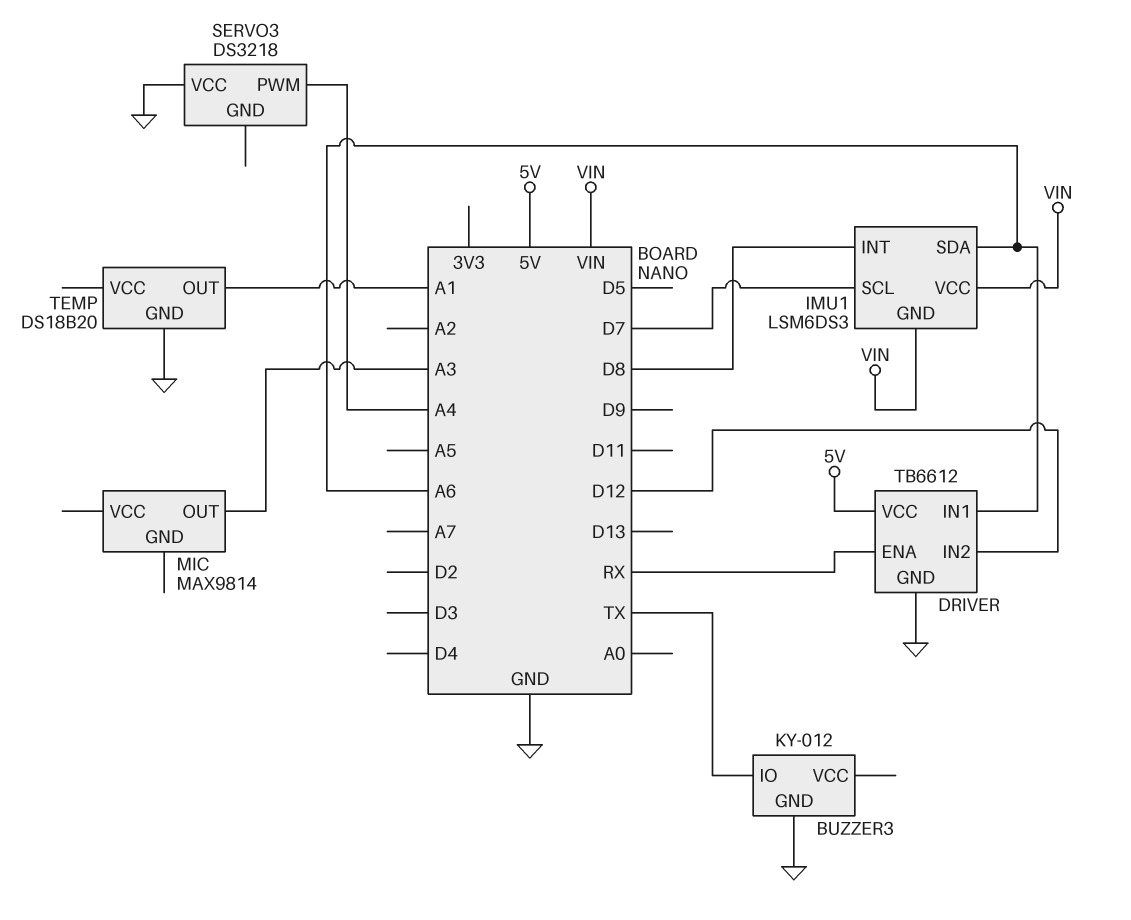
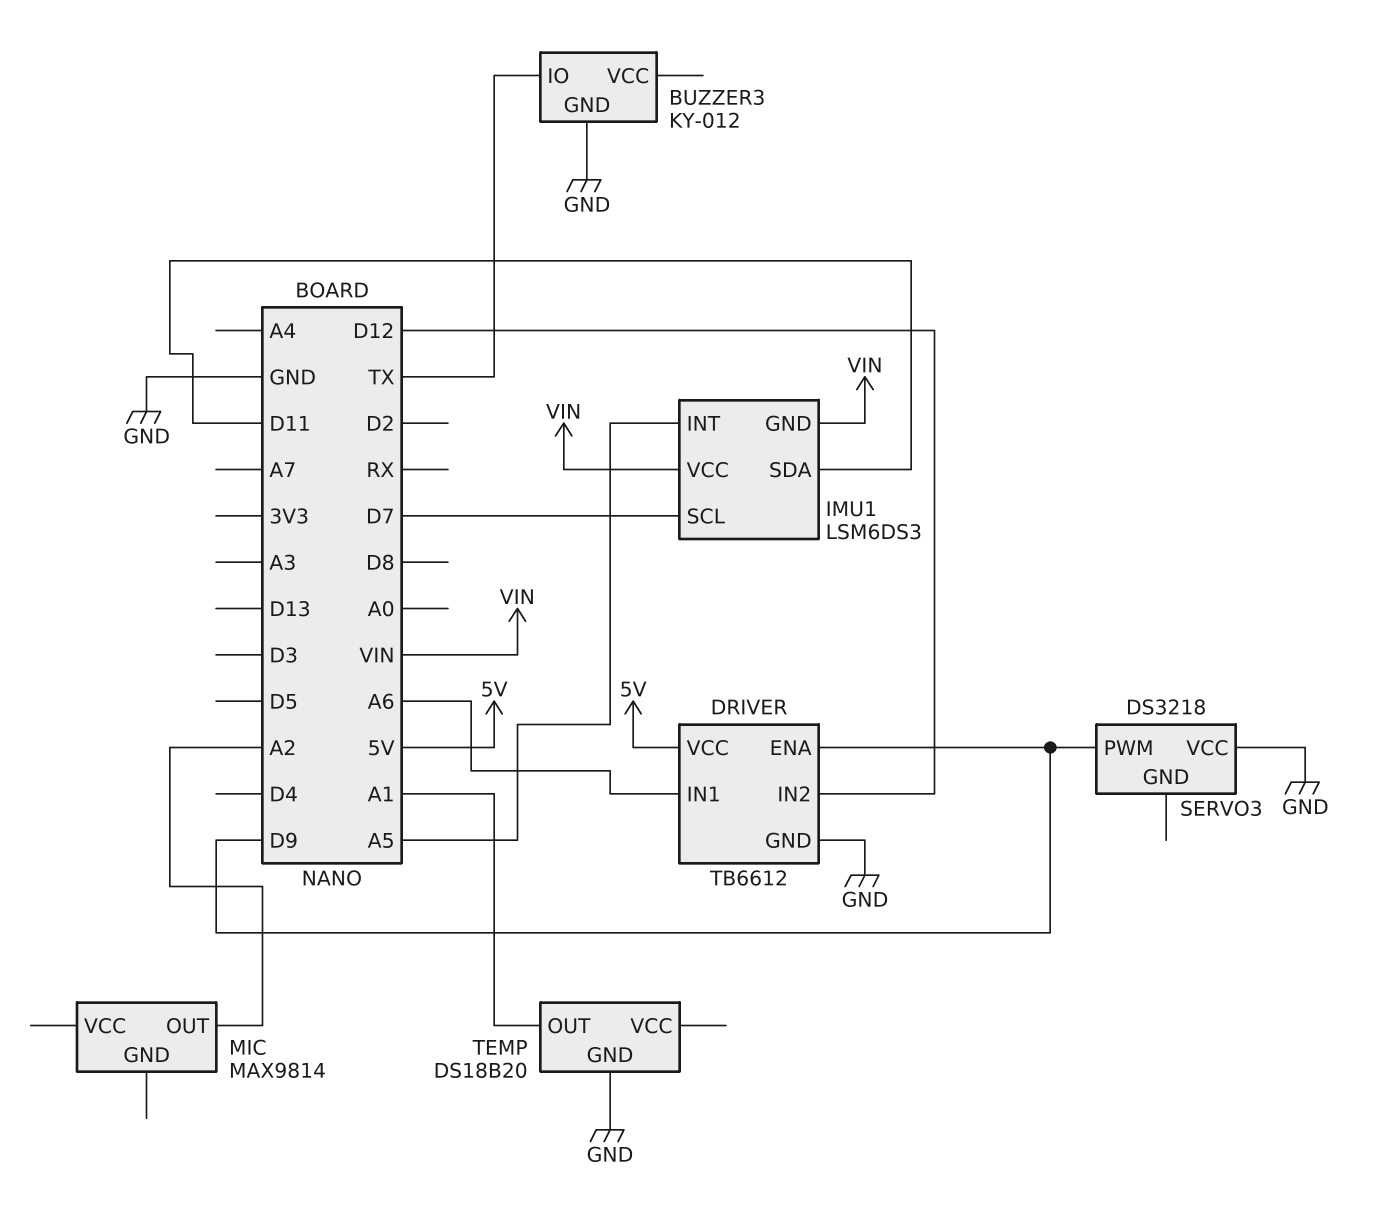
DRIVER pin ENA: RX -> D9
IMU1 pin INT: D8 -> A5
IMU1 pin SDA: A6 -> D11
MIC pin OUT: A3 -> A2
SERVO3 pin PWM: A4 -> D9

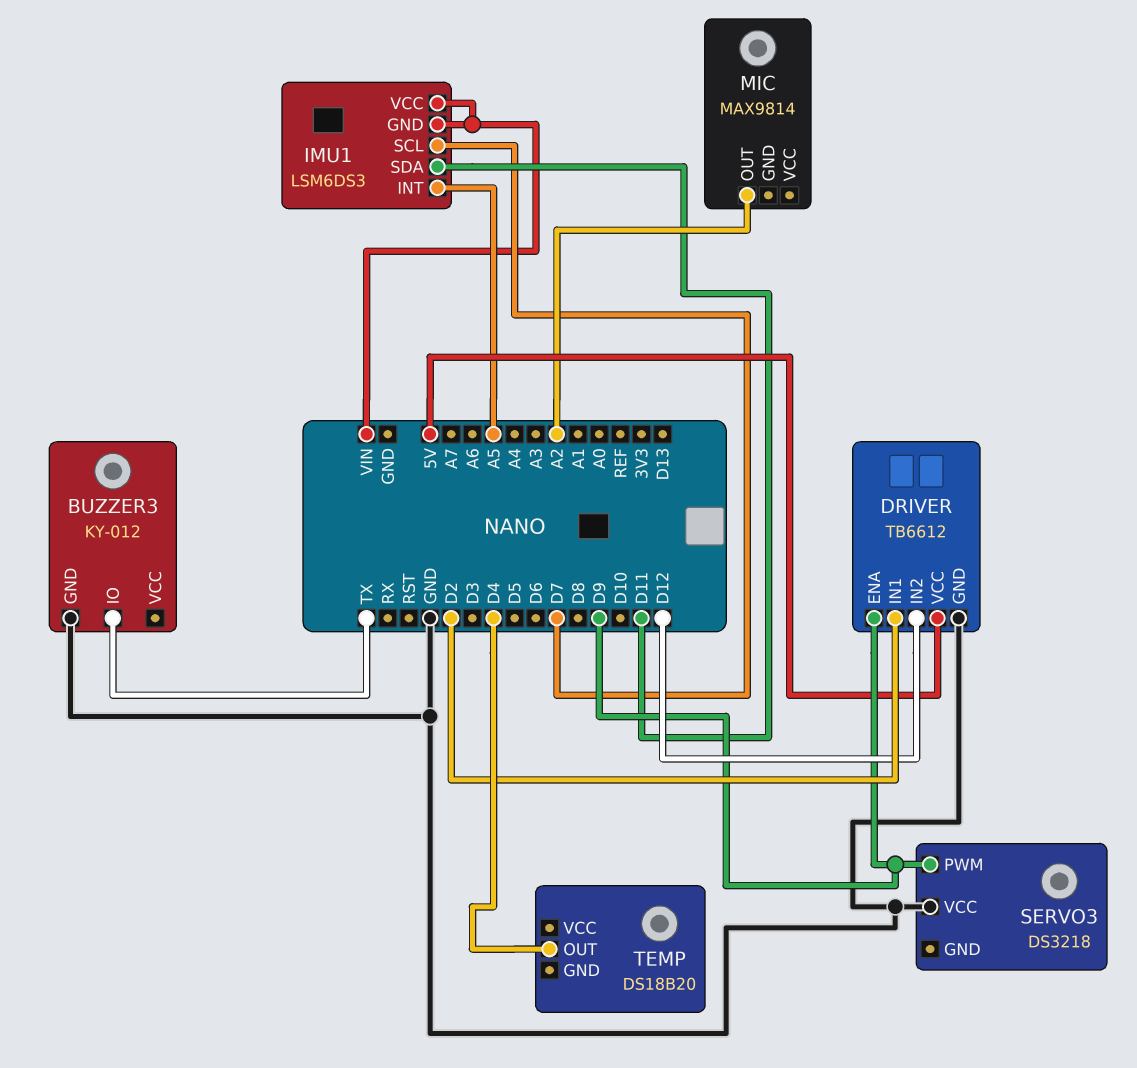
DRIVER pin IN1: A6 -> D2
TEMP pin GND: GND -> none
TEMP pin OUT: A1 -> D4

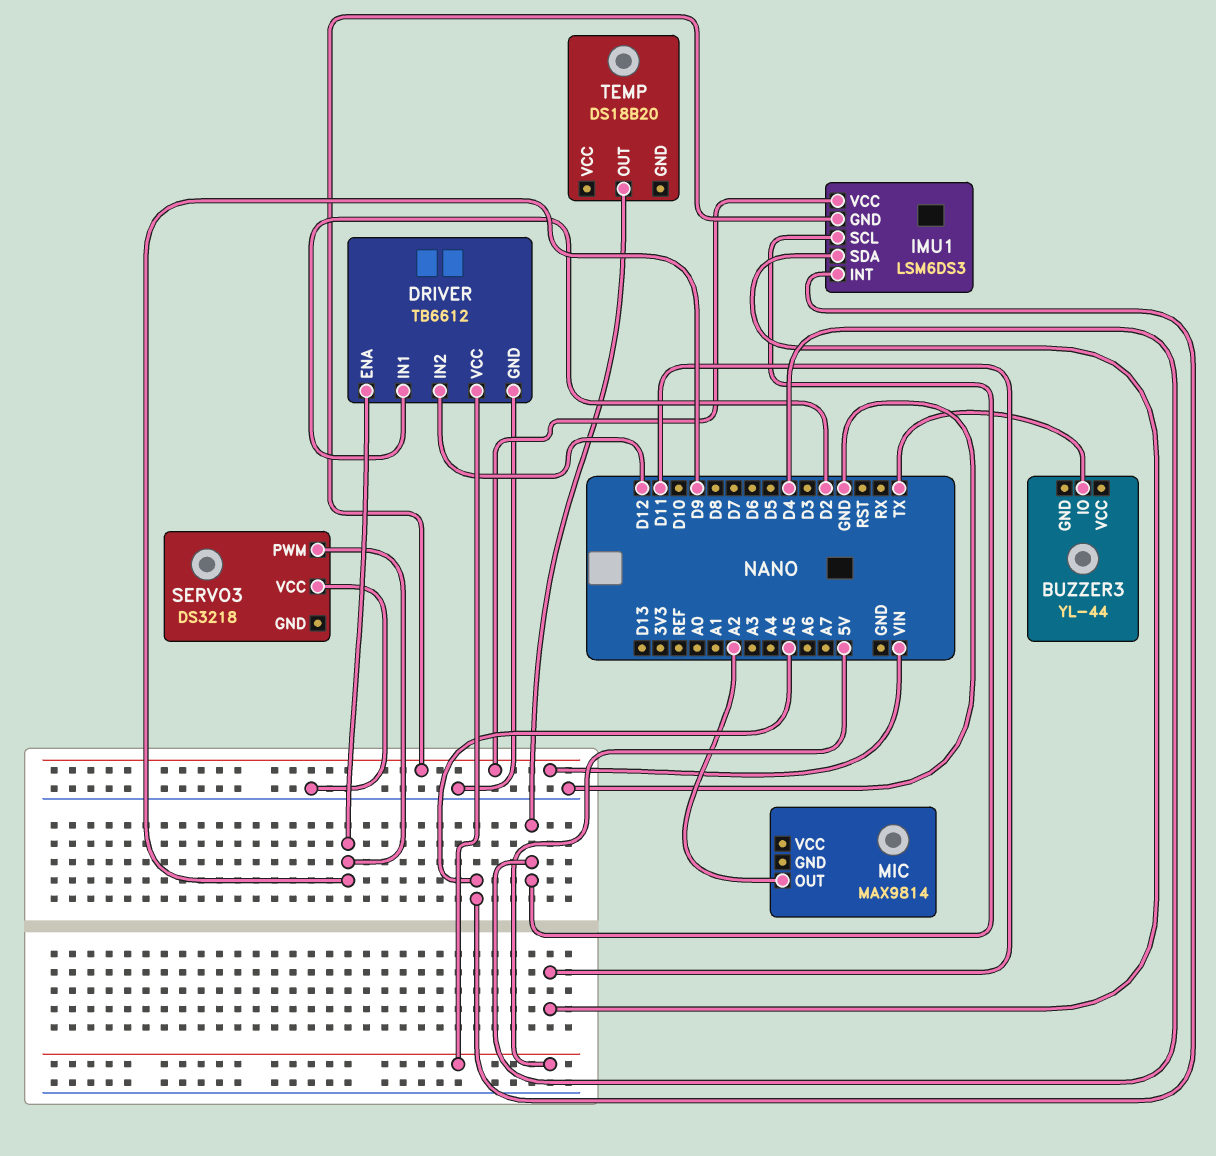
BUZZER3: KY-012 -> YL-44
BUZZER3 pin GND: GND -> none
IMU1 pin SCL: D7 -> D4

